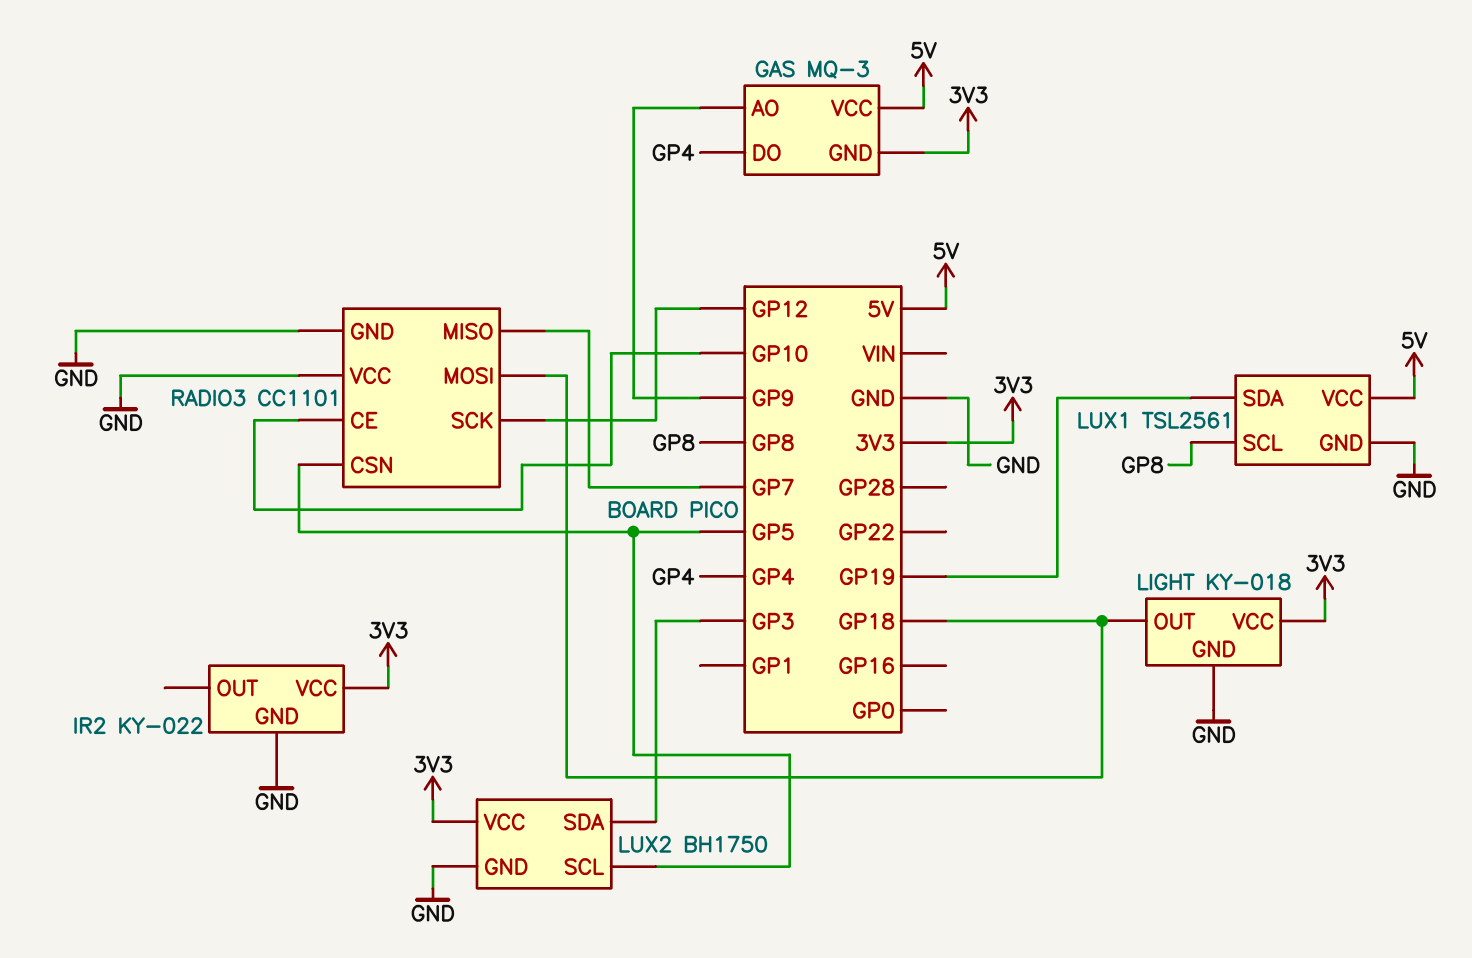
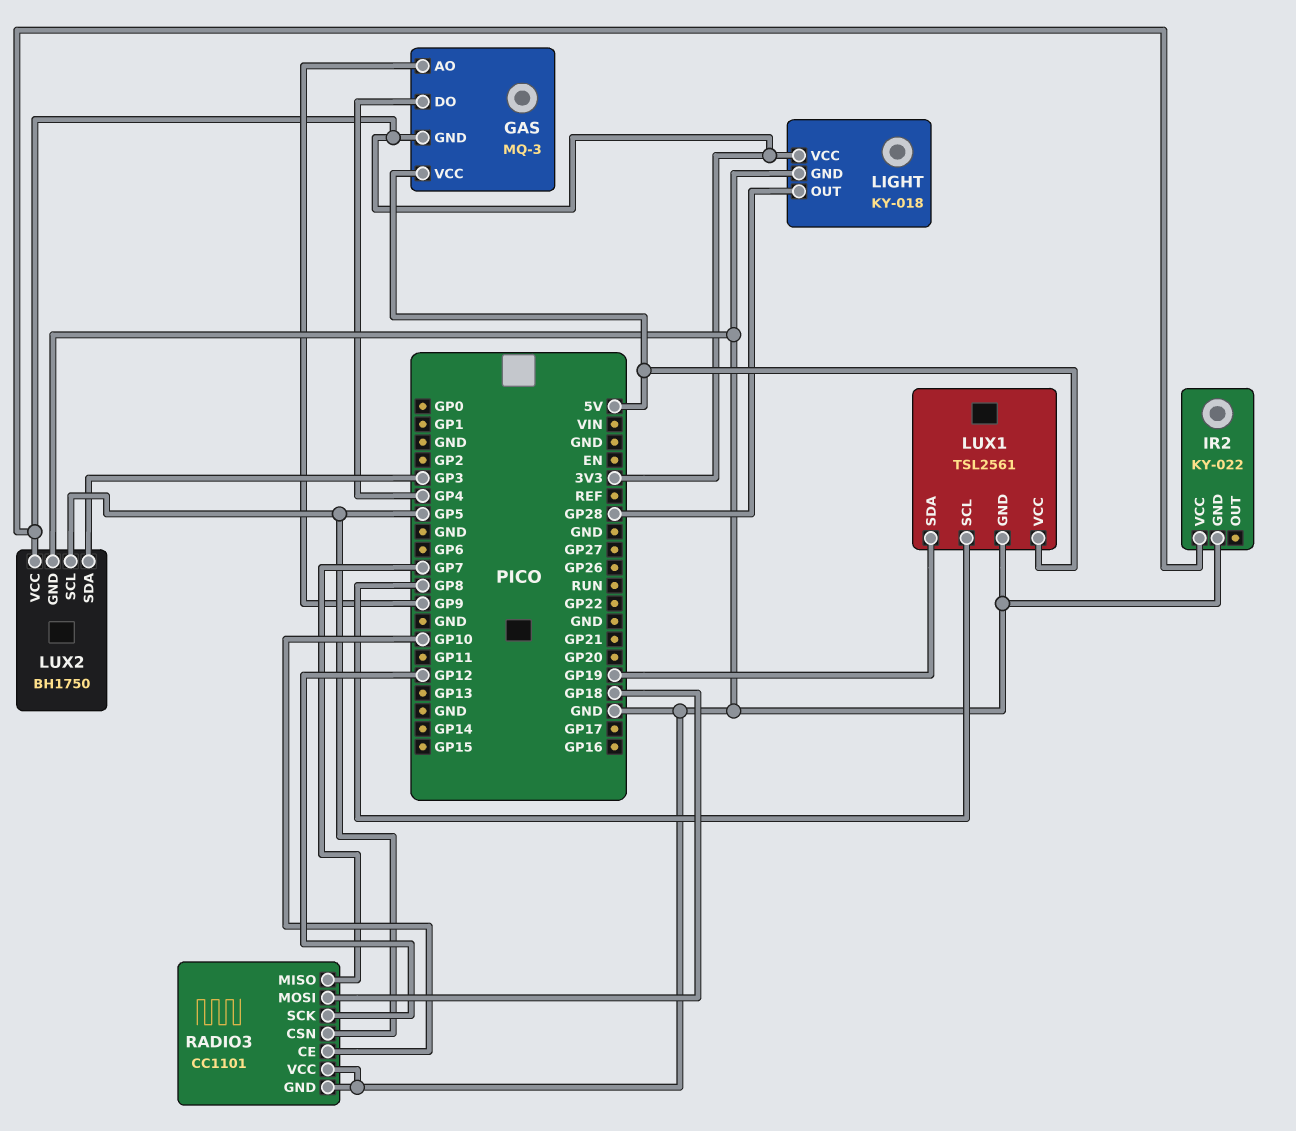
LIGHT pin OUT: GP18 -> GP28

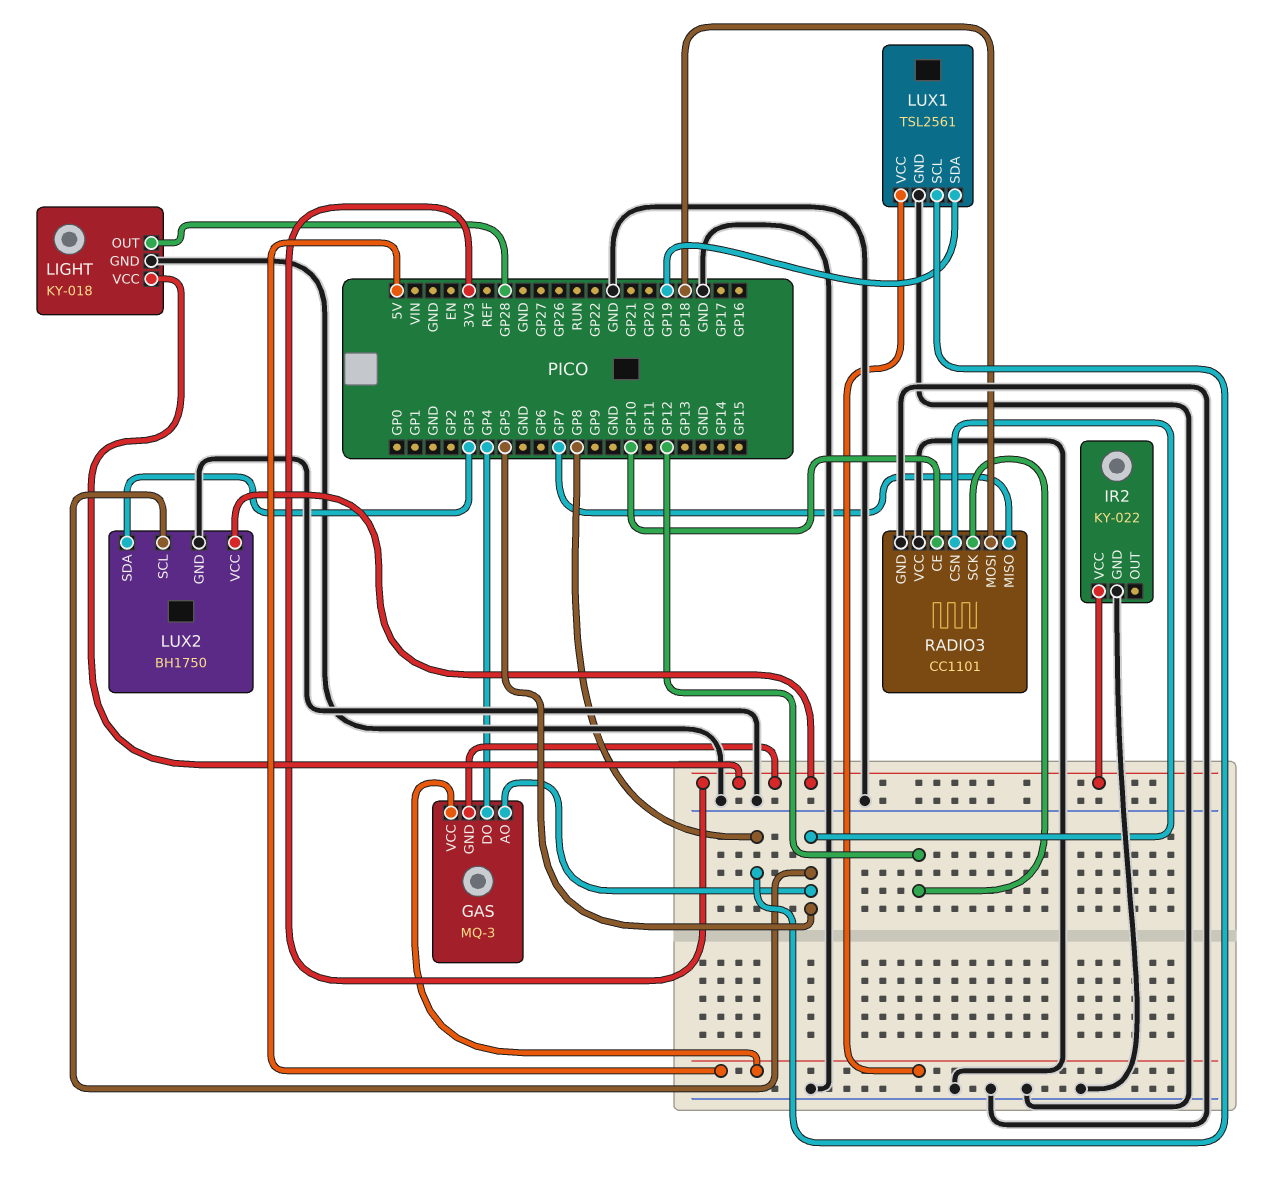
GAS pin AO: GP9 -> GP5

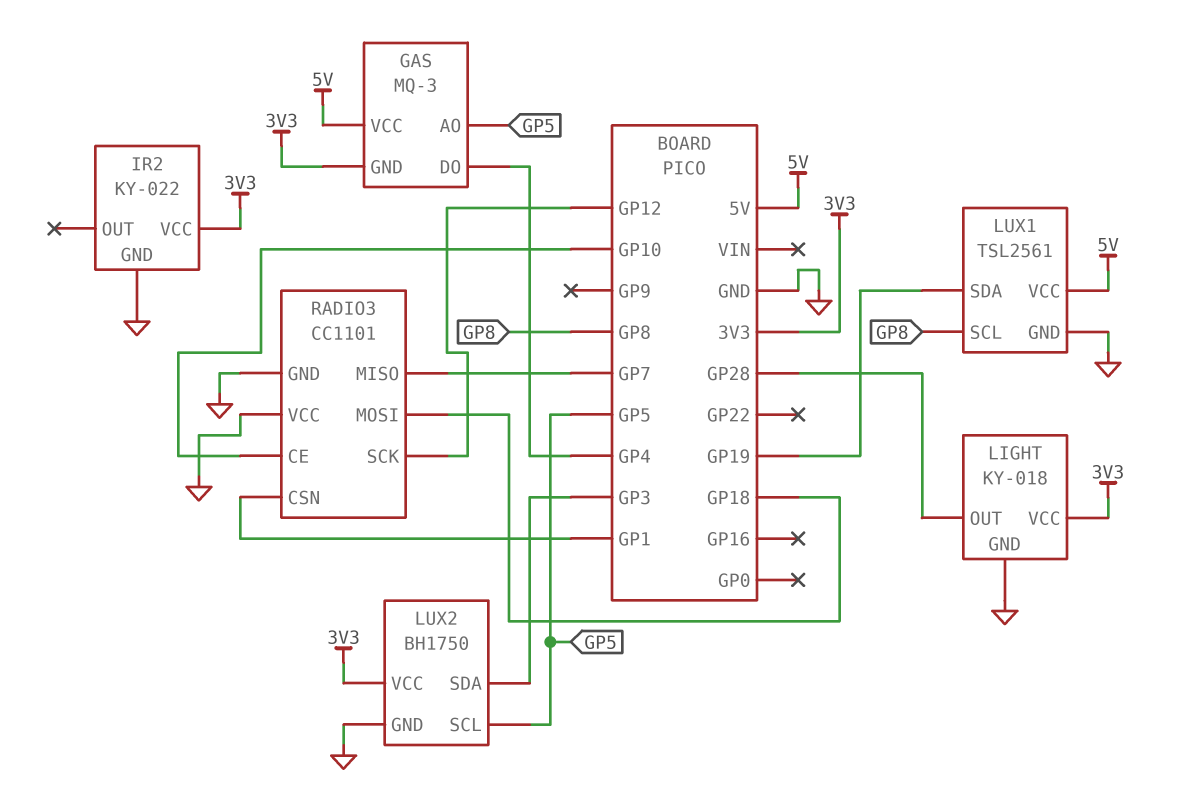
RADIO3 pin CSN: GP5 -> GP1

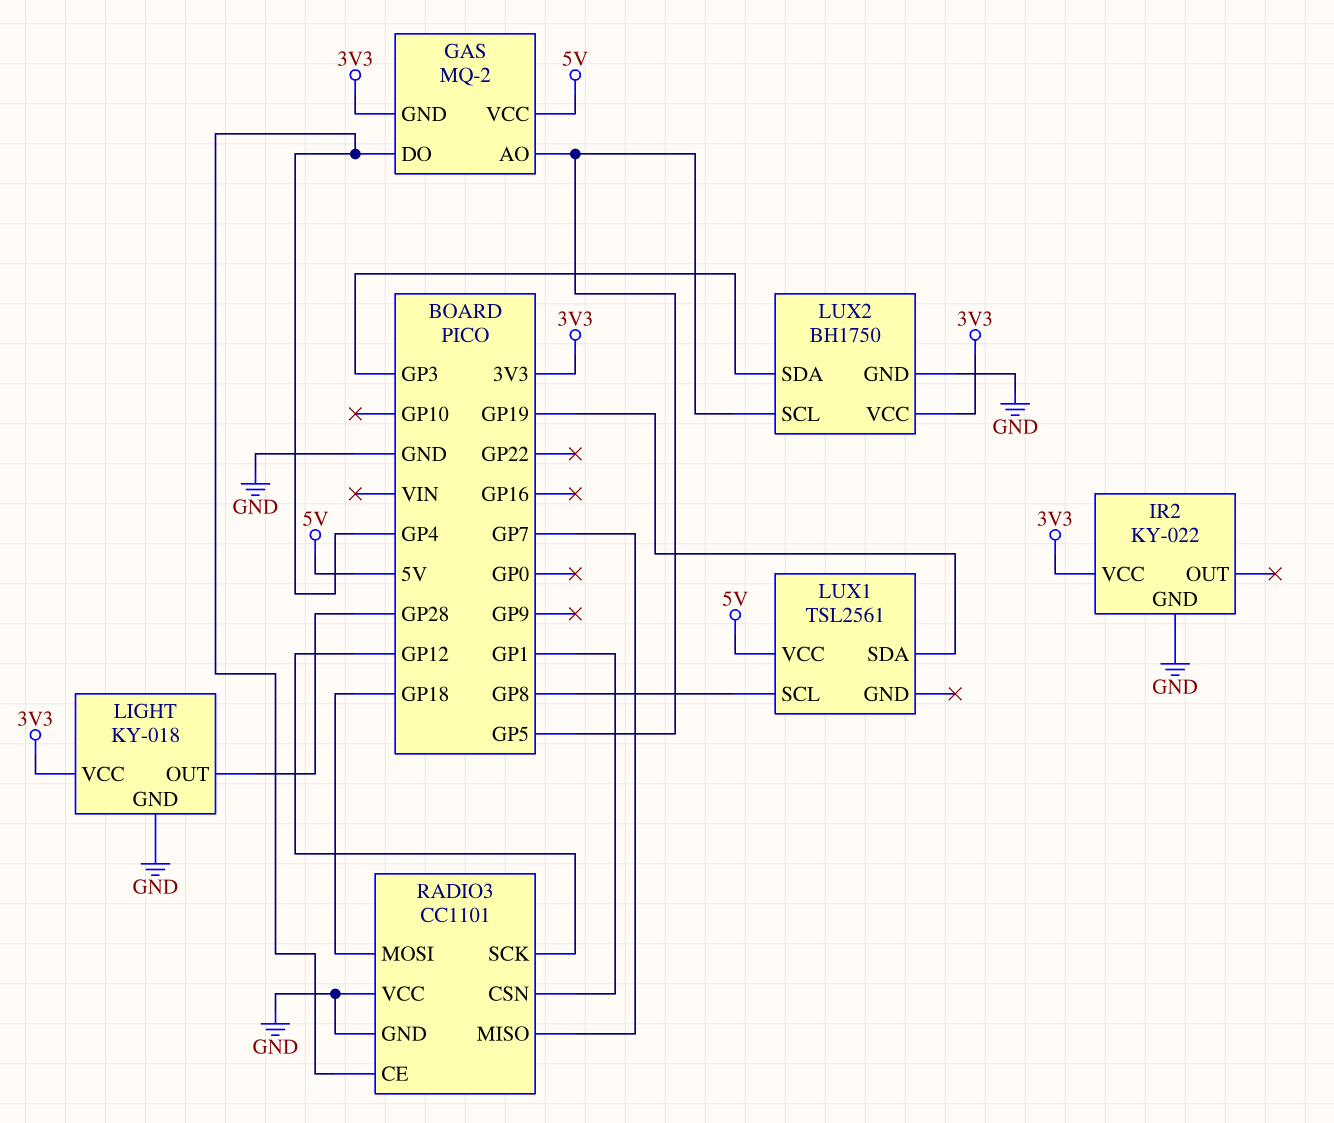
GAS: MQ-3 -> MQ-2
LUX1 pin GND: GND -> none
RADIO3 pin CE: GP10 -> GP4

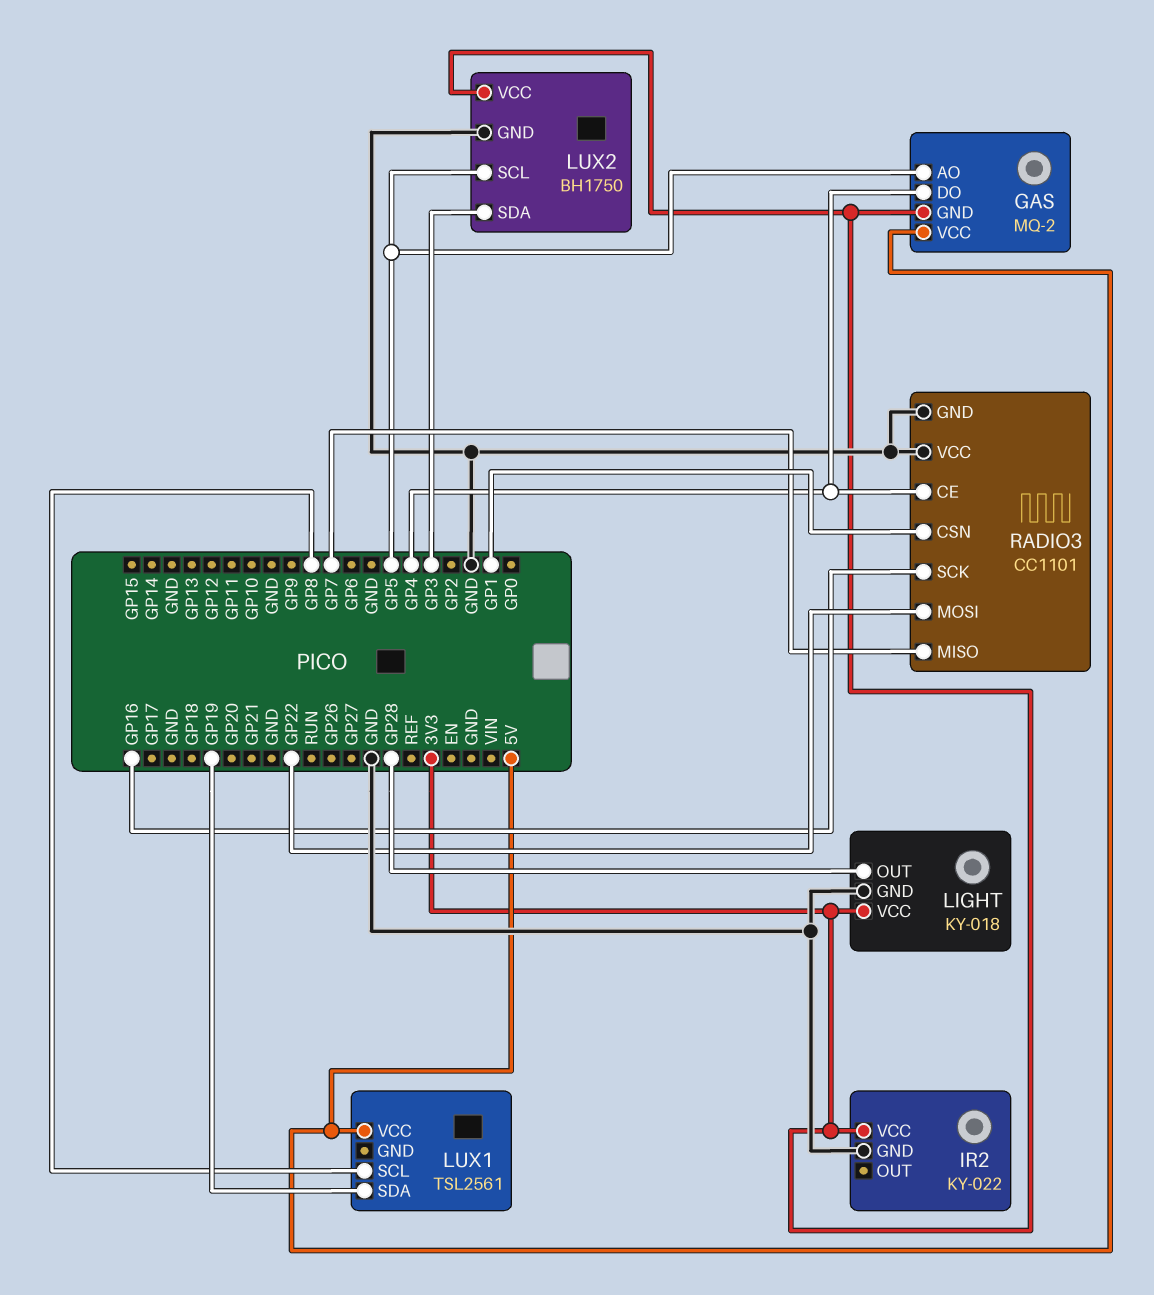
RADIO3 pin MOSI: GP18 -> GP22
RADIO3 pin SCK: GP12 -> GP16

